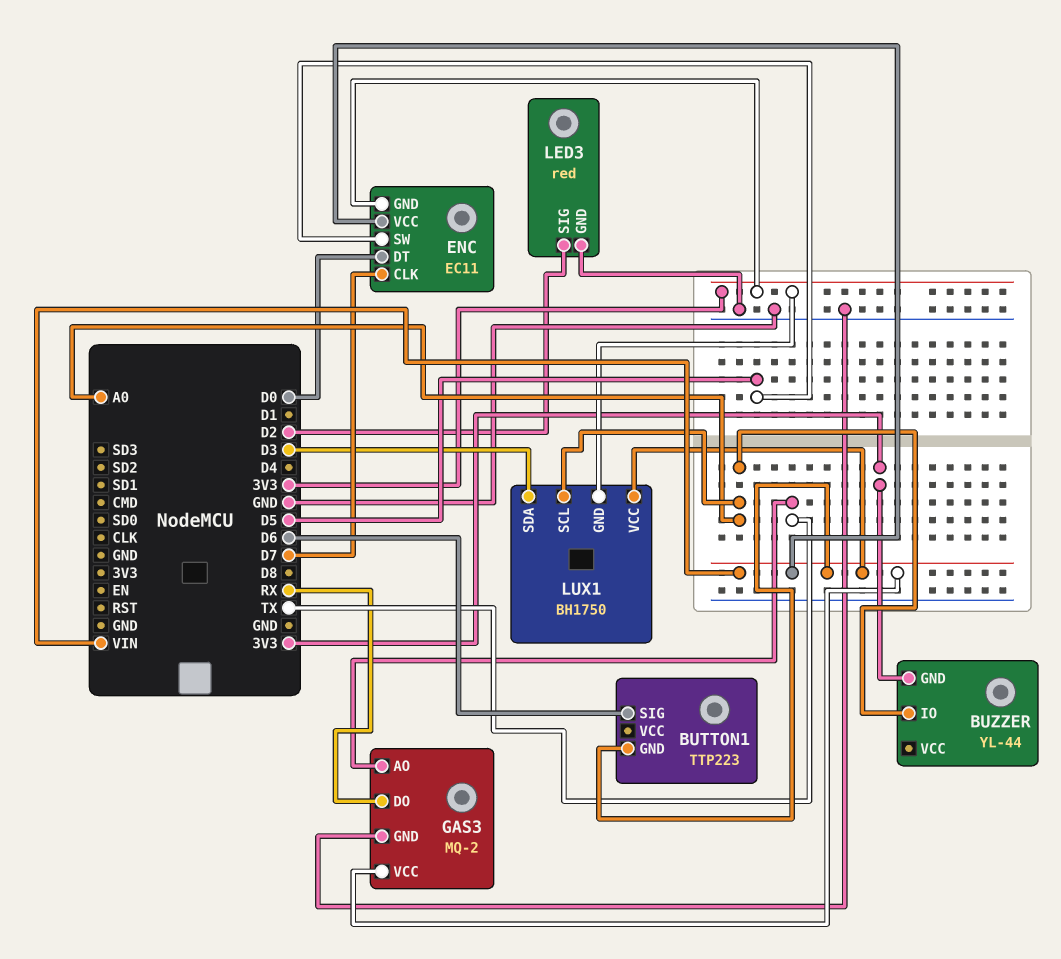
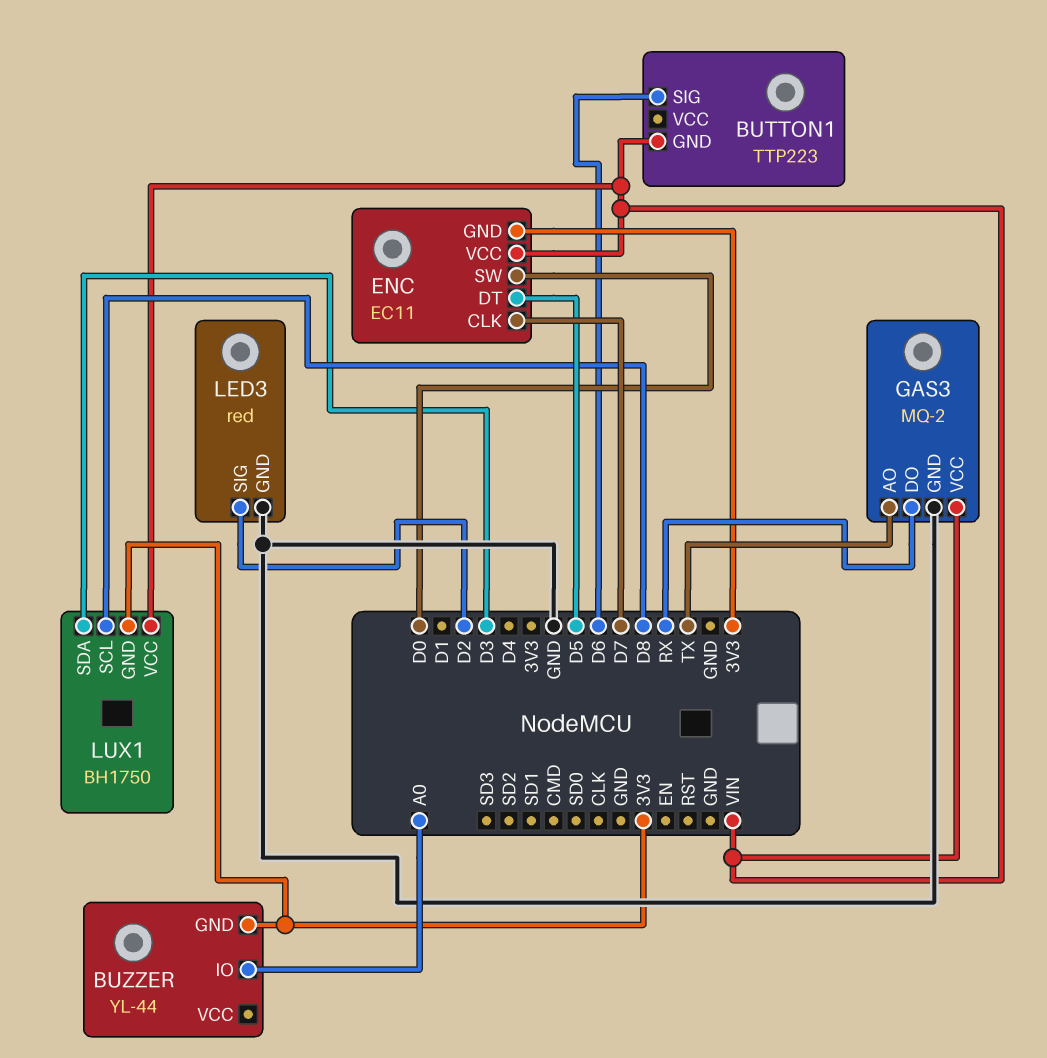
ENC pin DT: D0 -> D5
ENC pin SW: D5 -> D0
LUX1 pin SCL: A0 -> D8

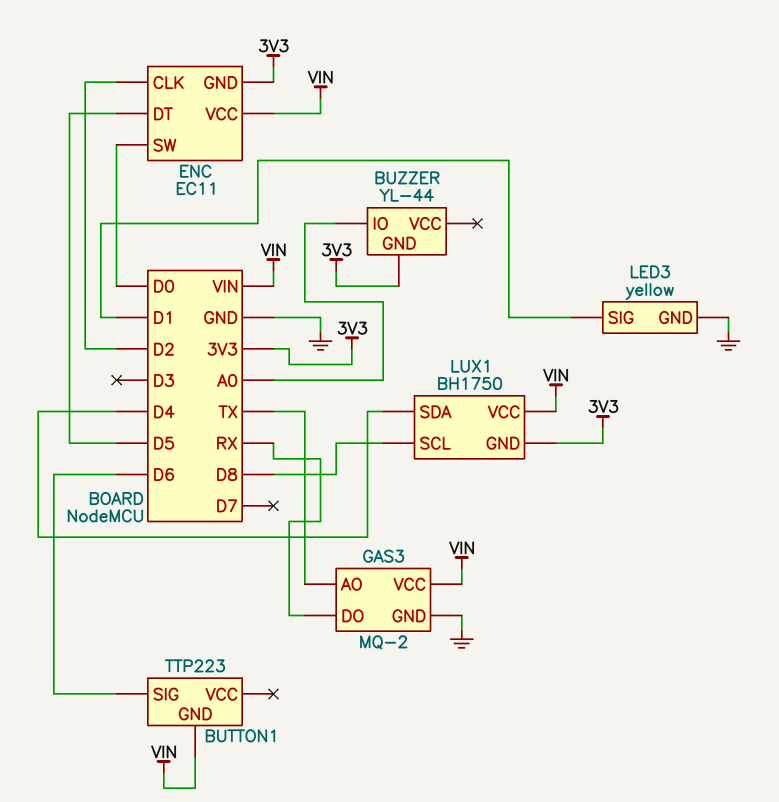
ENC pin CLK: D7 -> D2
LED3: red -> yellow
LED3 pin SIG: D2 -> D1
LUX1 pin SDA: D3 -> D4

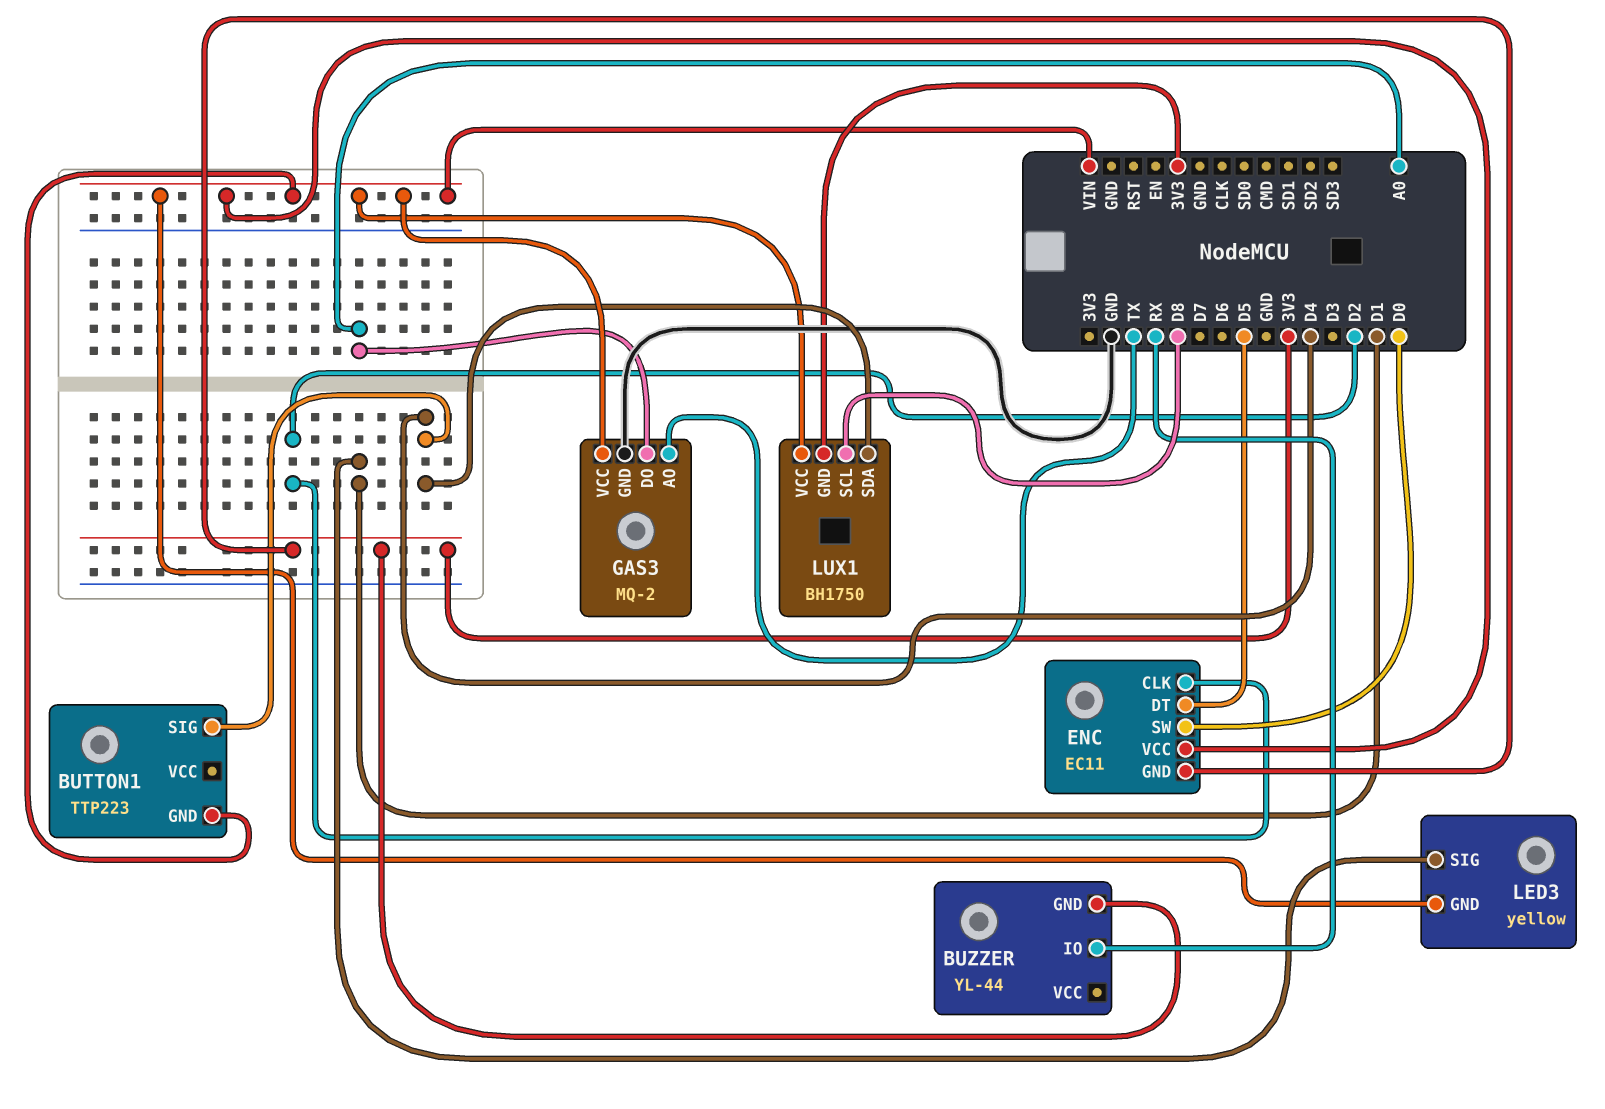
BUTTON1 pin SIG: D6 -> D4
BUZZER pin IO: A0 -> RX
GAS3 pin DO: RX -> A0
LED3 pin GND: GND -> VIN

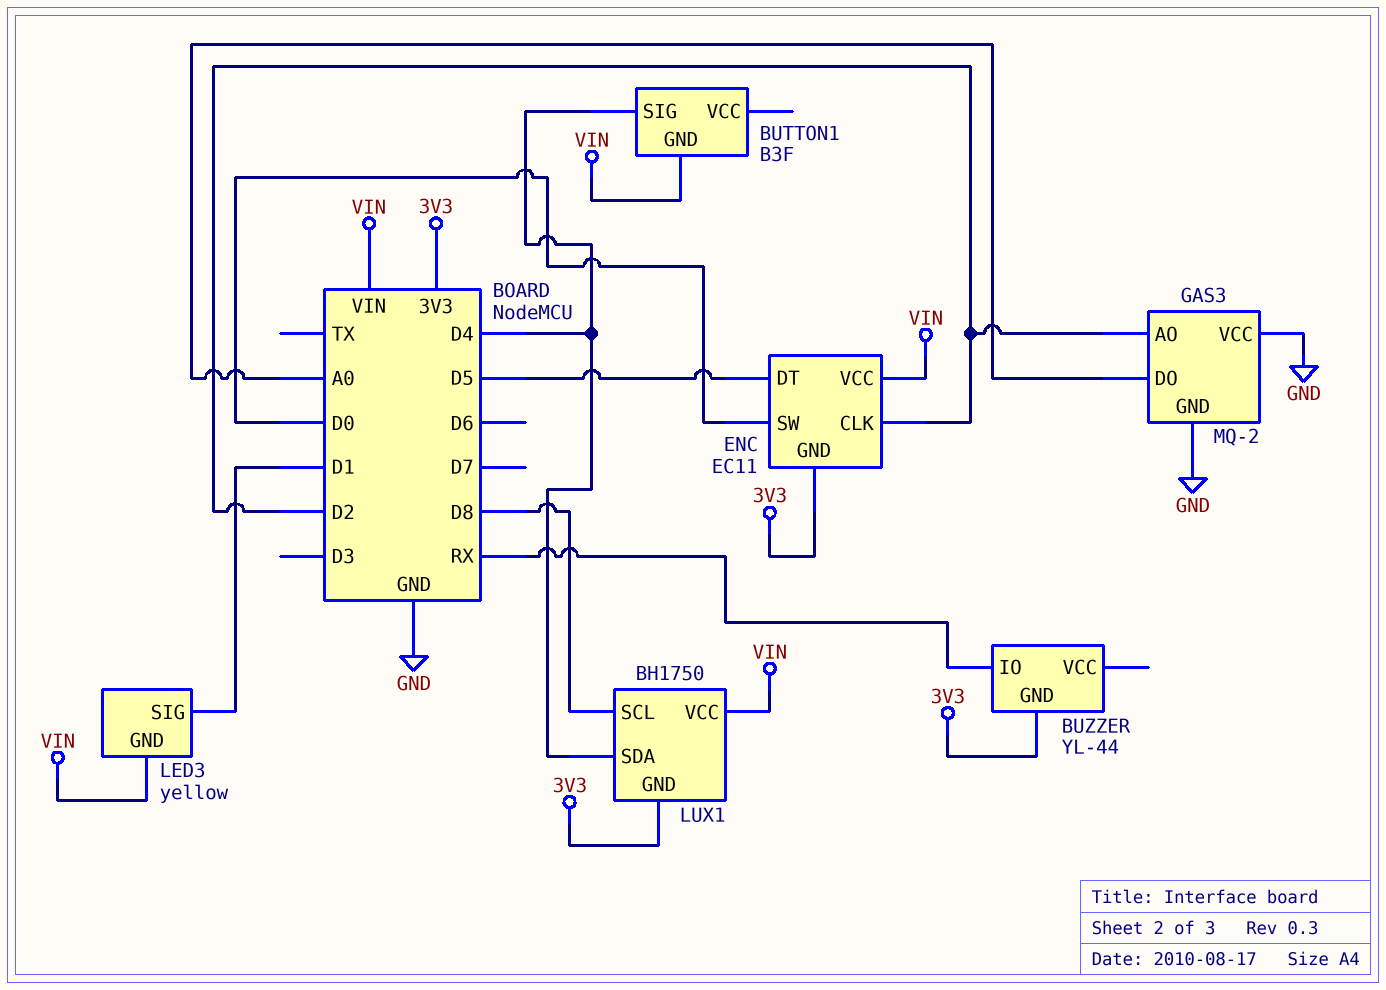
BUTTON1: TTP223 -> B3F
GAS3 pin AO: TX -> D2
GAS3 pin VCC: VIN -> GND

